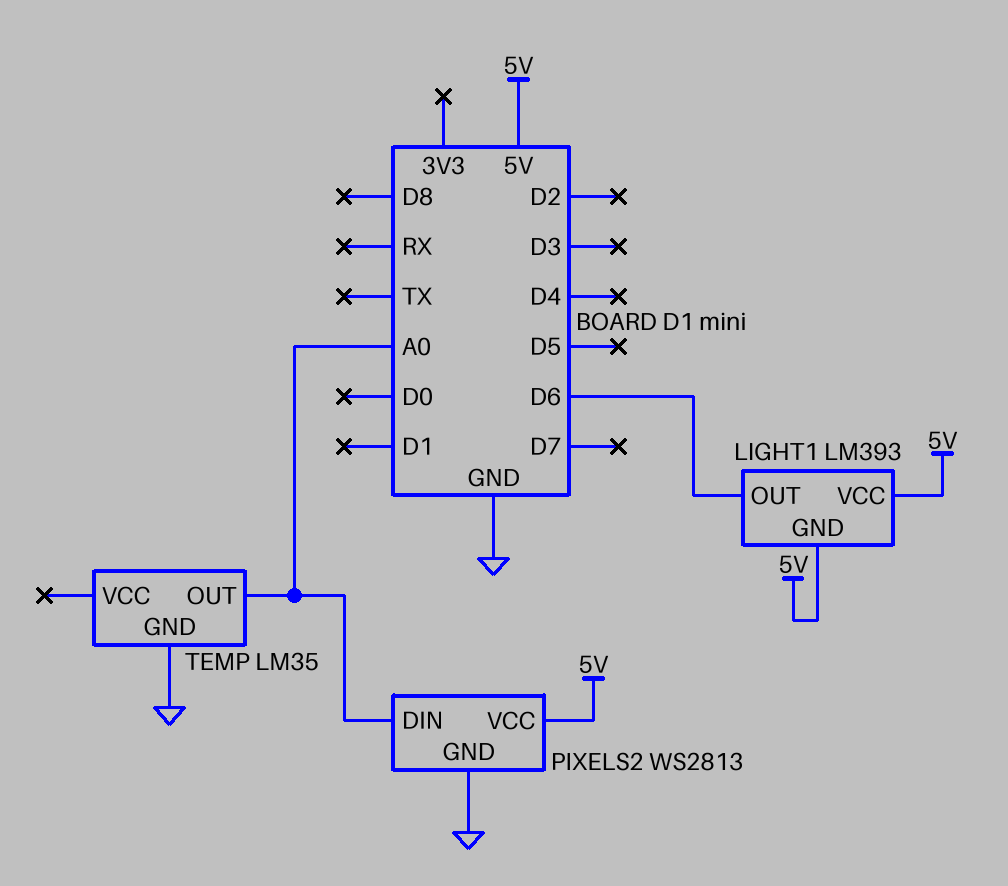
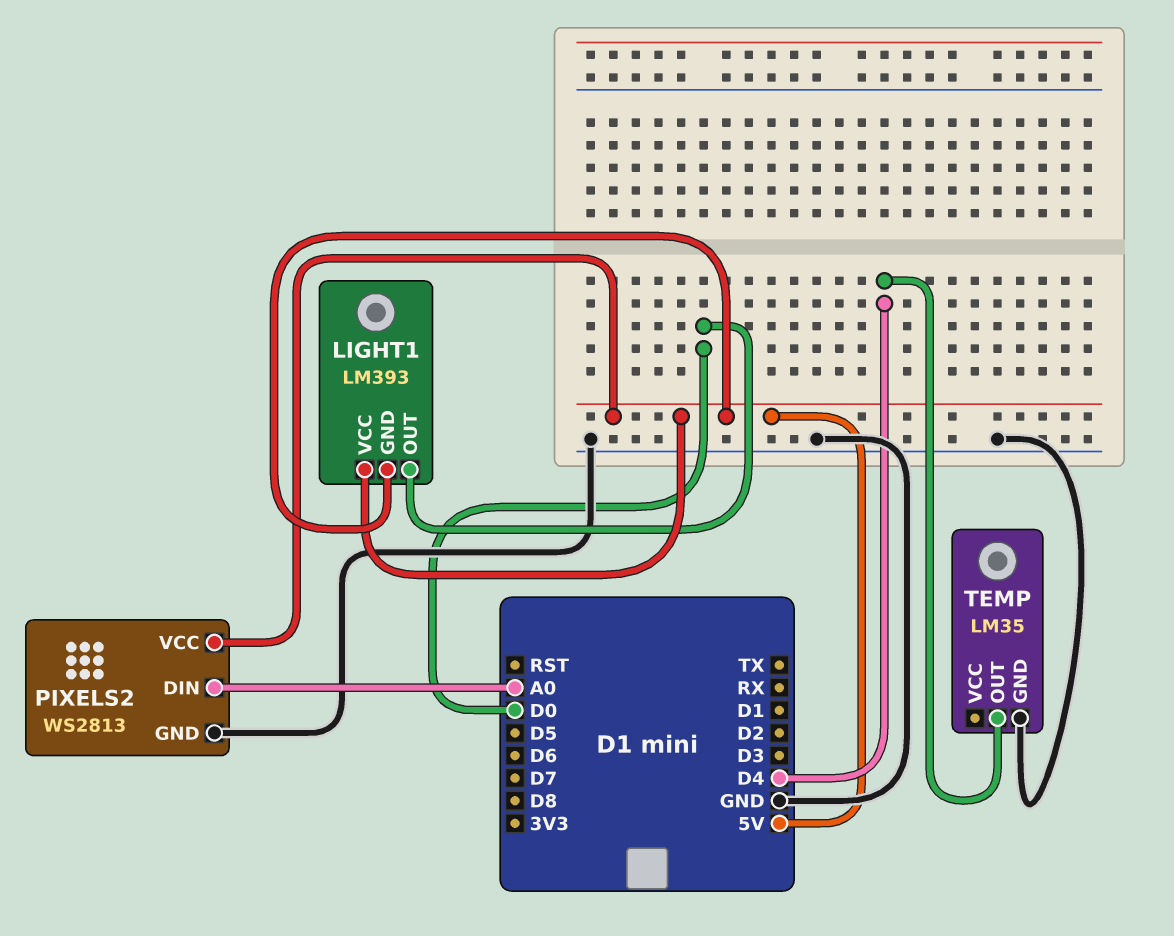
LIGHT1 pin OUT: D6 -> D0
TEMP pin OUT: A0 -> D4

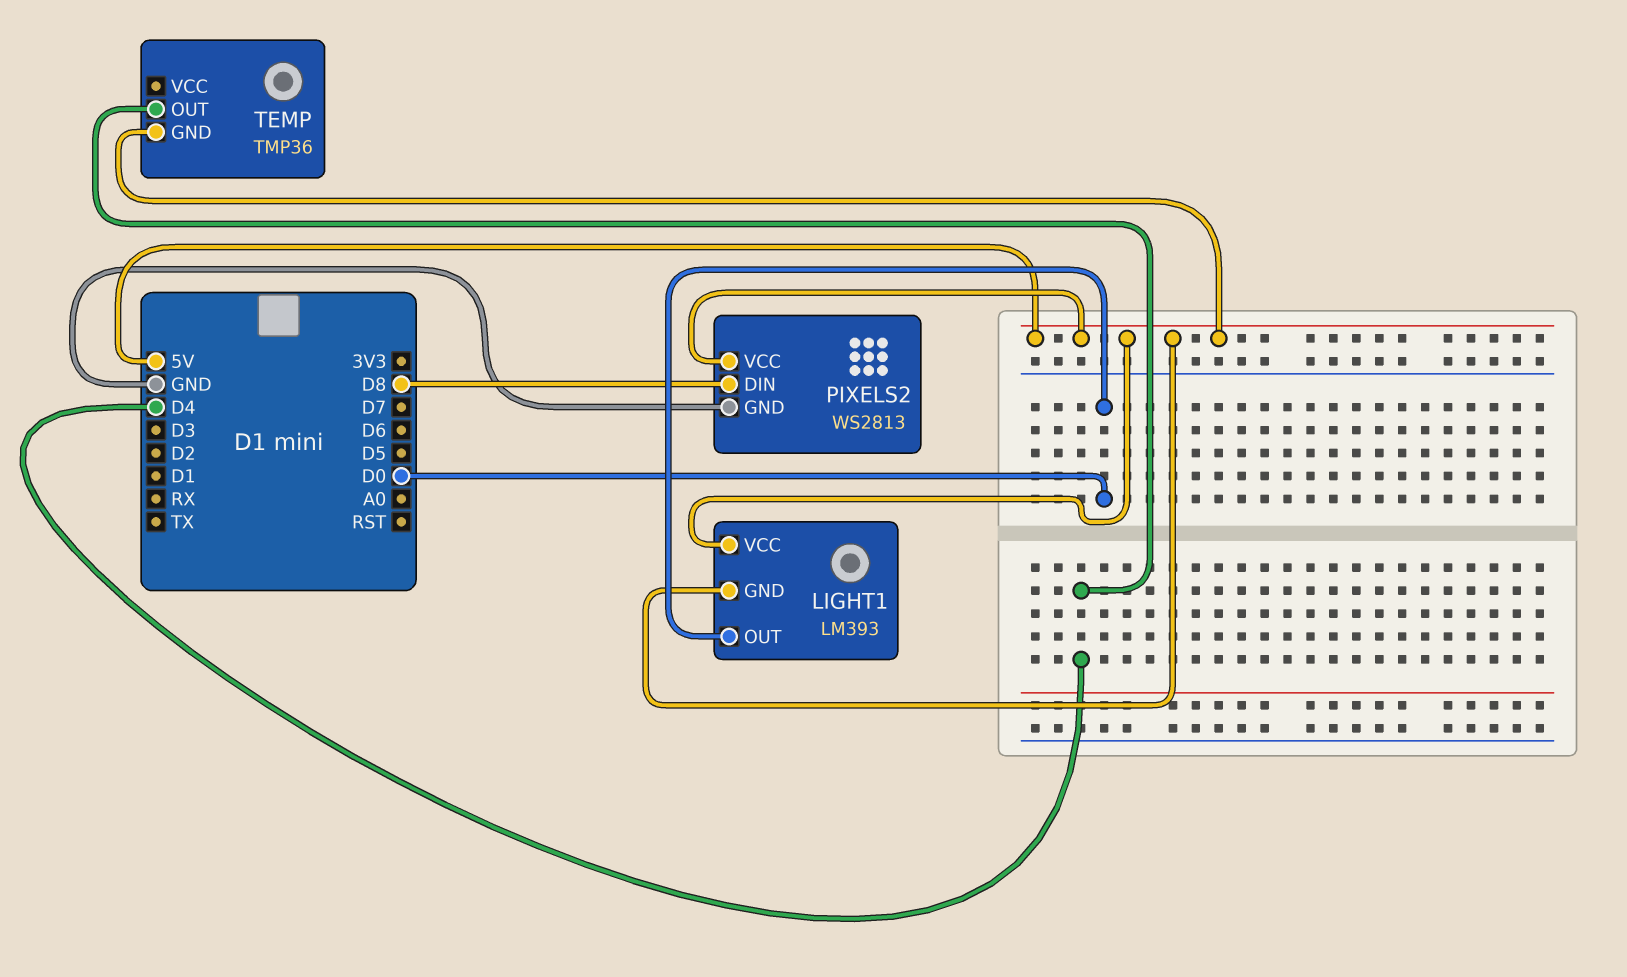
PIXELS2 pin DIN: A0 -> D8
TEMP: LM35 -> TMP36
TEMP pin GND: GND -> 5V

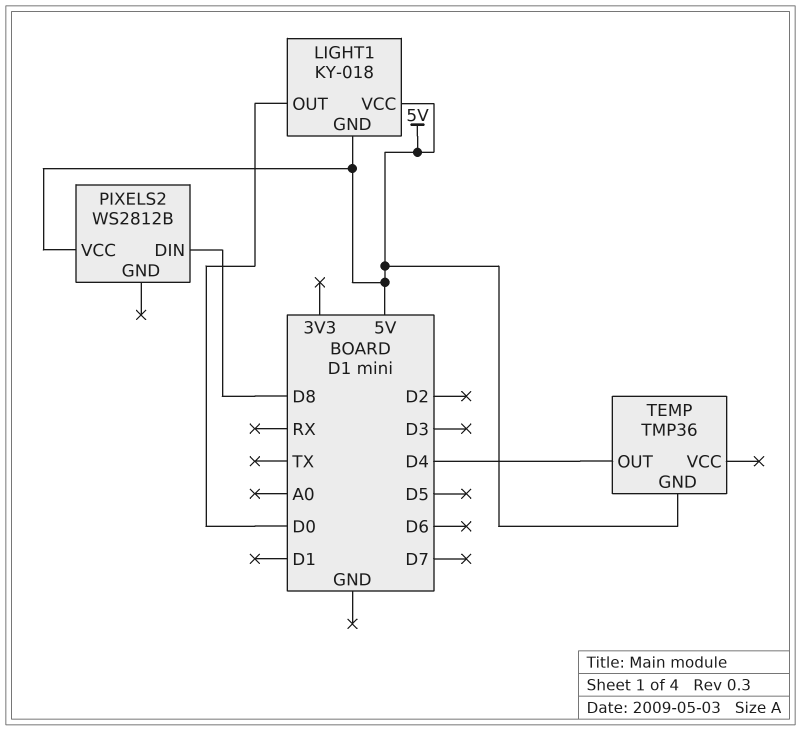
LIGHT1: LM393 -> KY-018
PIXELS2: WS2813 -> WS2812B
PIXELS2 pin GND: GND -> none

